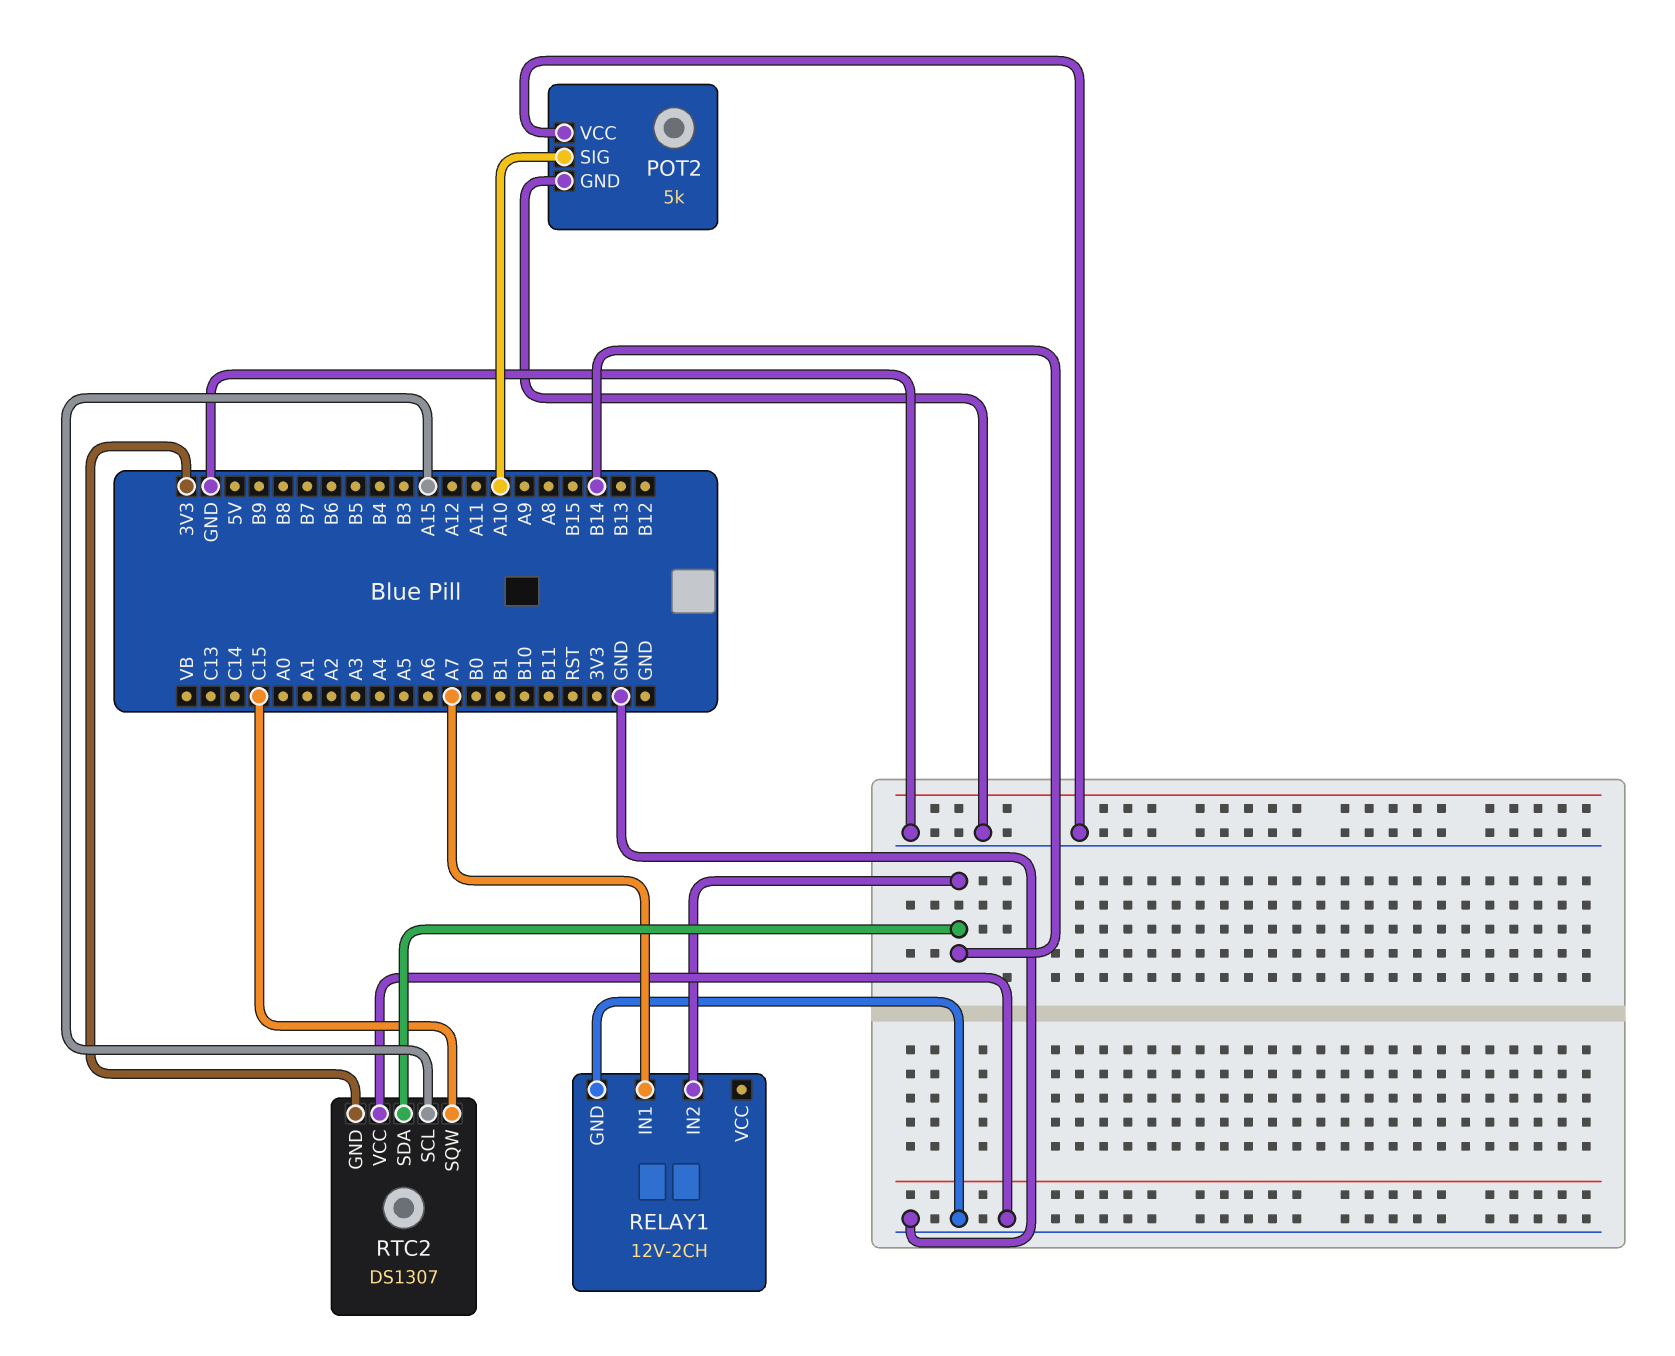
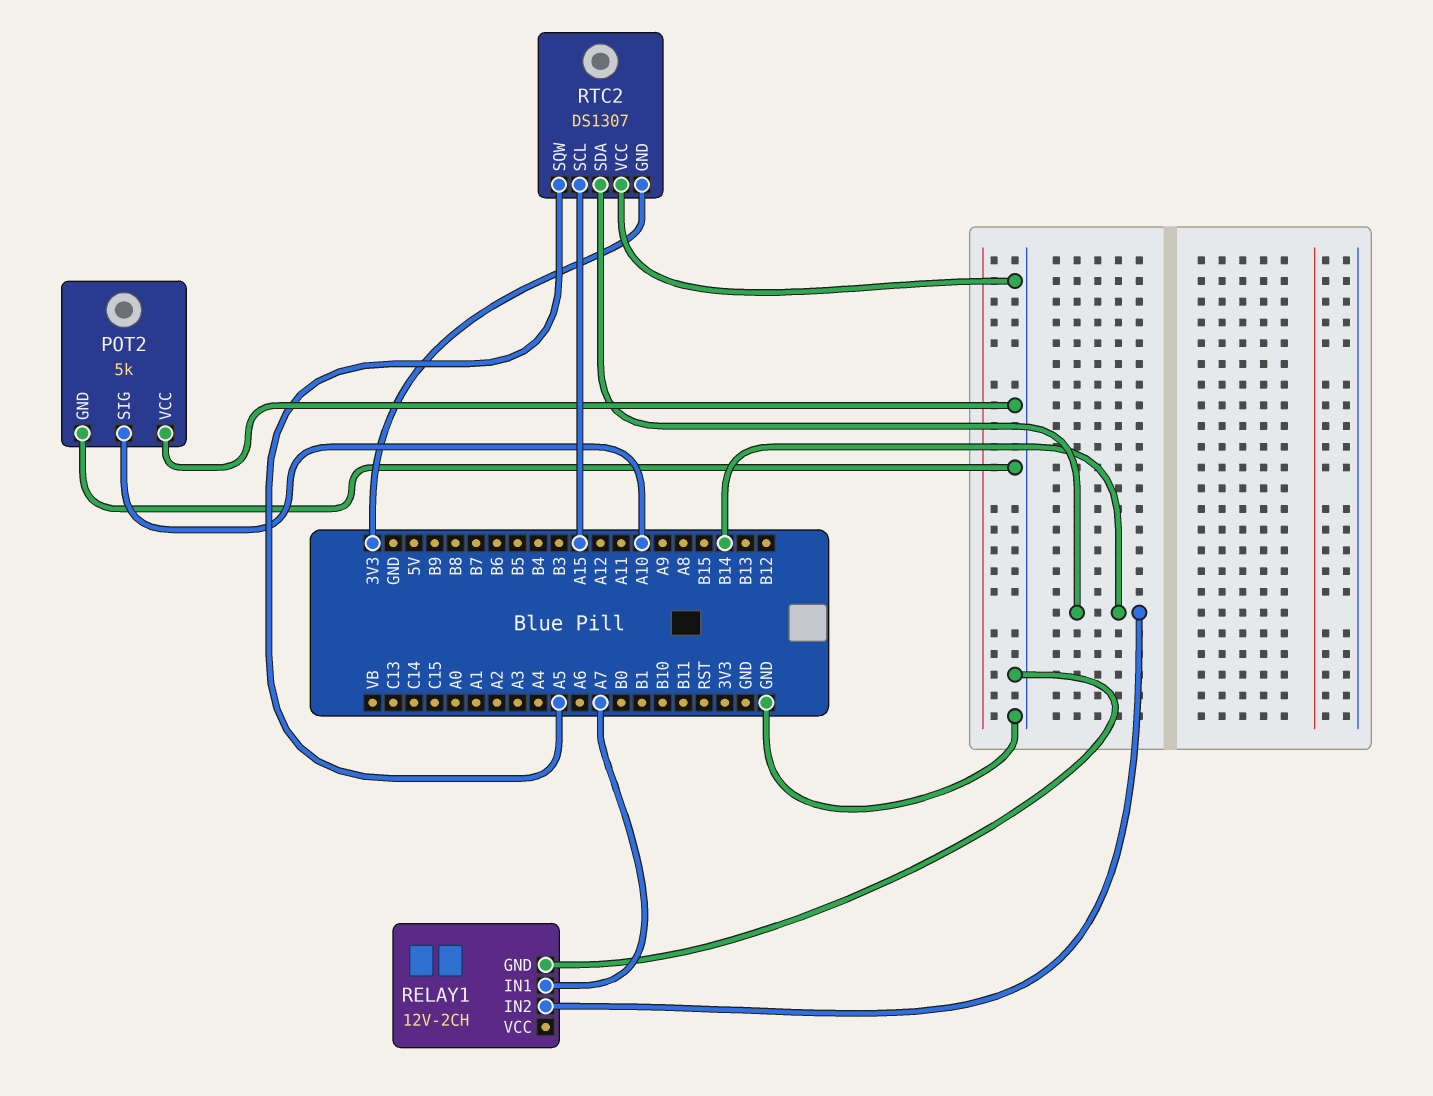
RTC2 pin SQW: C15 -> A5

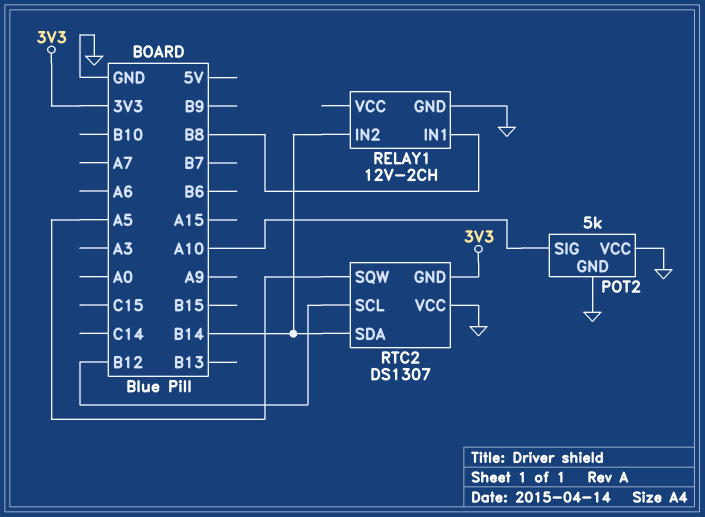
RELAY1 pin IN1: A7 -> B8
RTC2 pin SCL: A15 -> B12

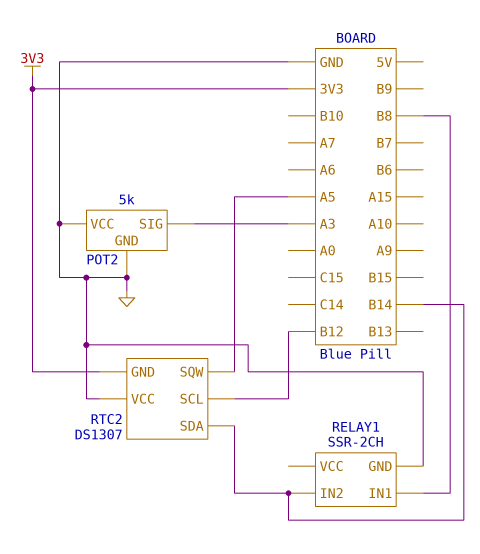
POT2 pin SIG: A10 -> A3
RELAY1: 12V-2CH -> SSR-2CH

